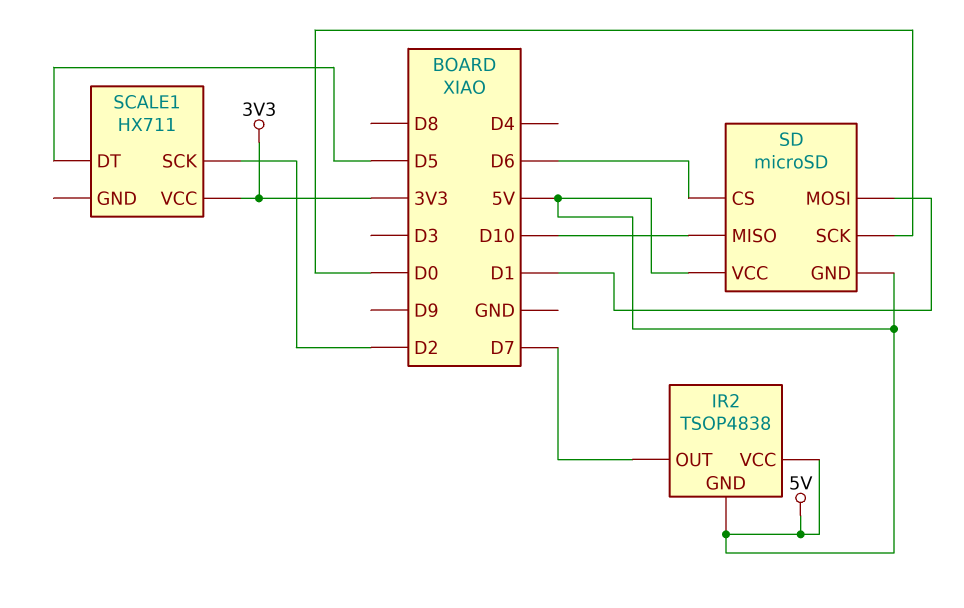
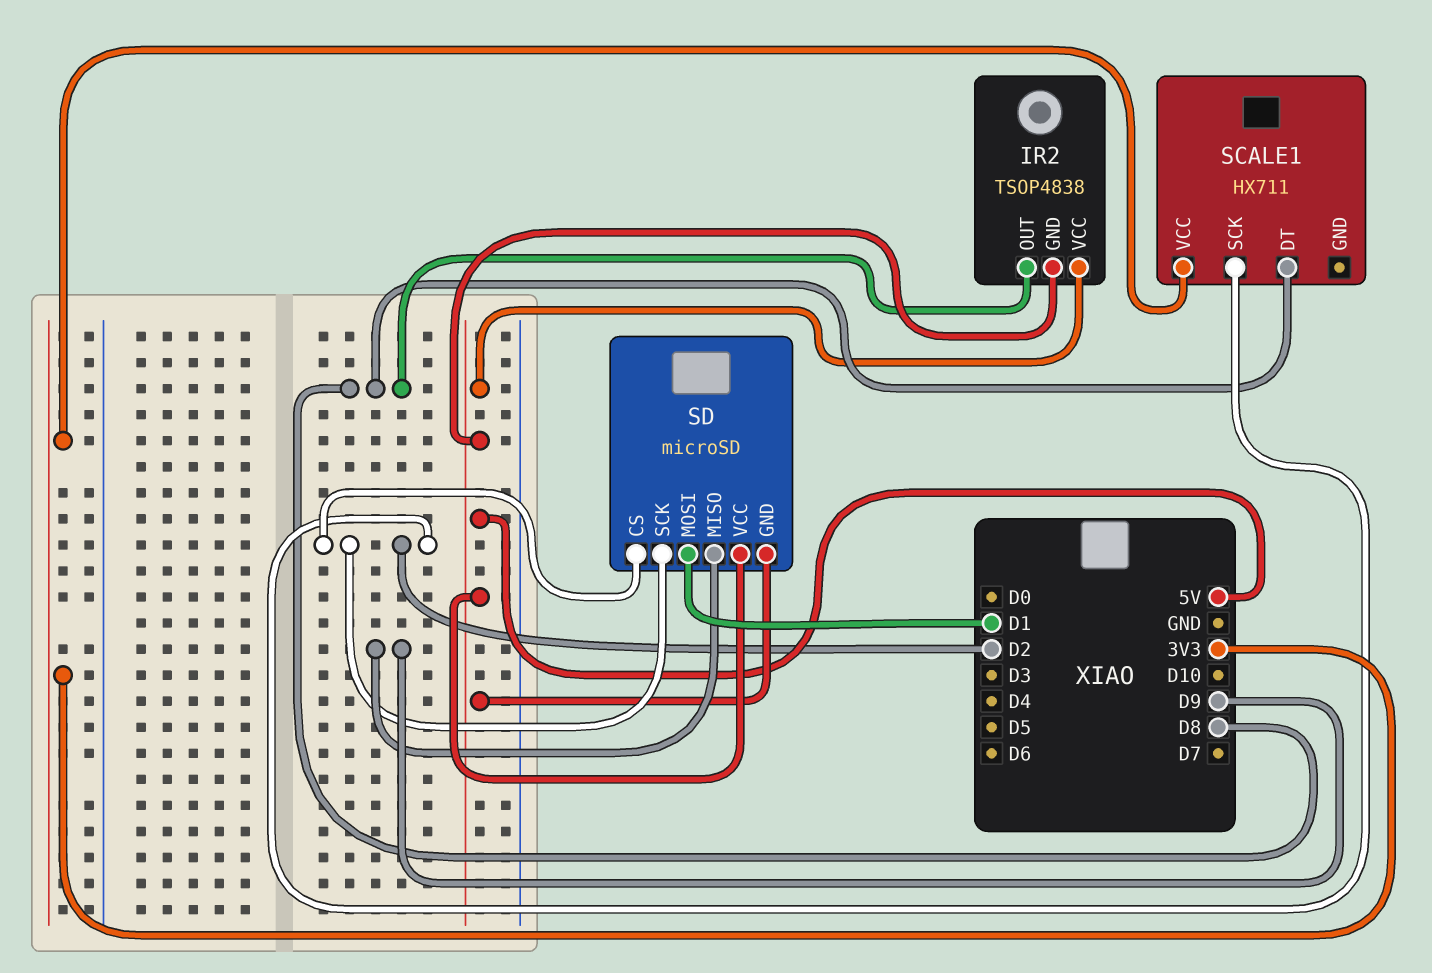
IR2 pin OUT: D7 -> D8
SCALE1 pin DT: D5 -> D8
SD pin CS: D6 -> D2
SD pin MISO: D10 -> D9
SD pin SCK: D0 -> D2

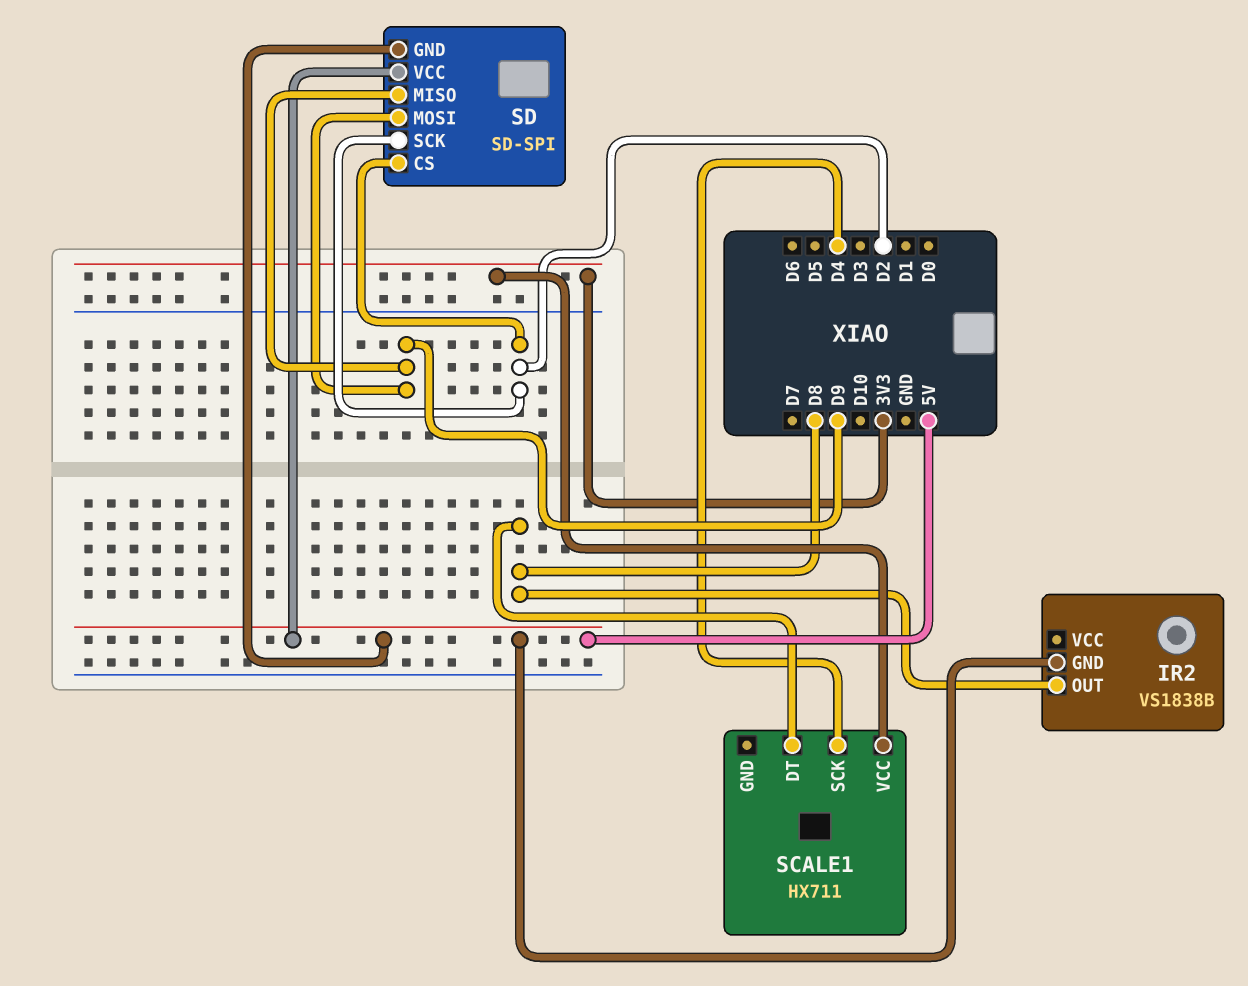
IR2: TSOP4838 -> VS1838B
IR2 pin VCC: 5V -> none
SCALE1 pin SCK: D2 -> D4
SD: microSD -> SD-SPI
SD pin MOSI: D1 -> D9

